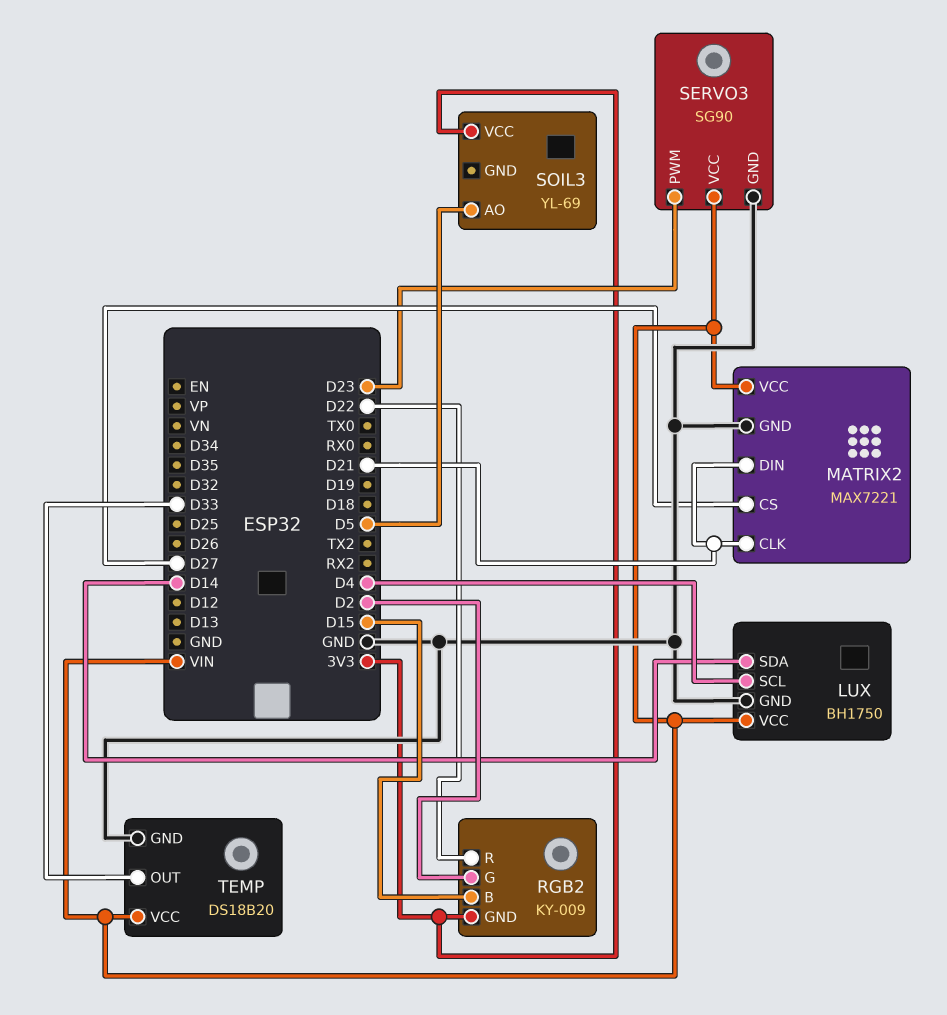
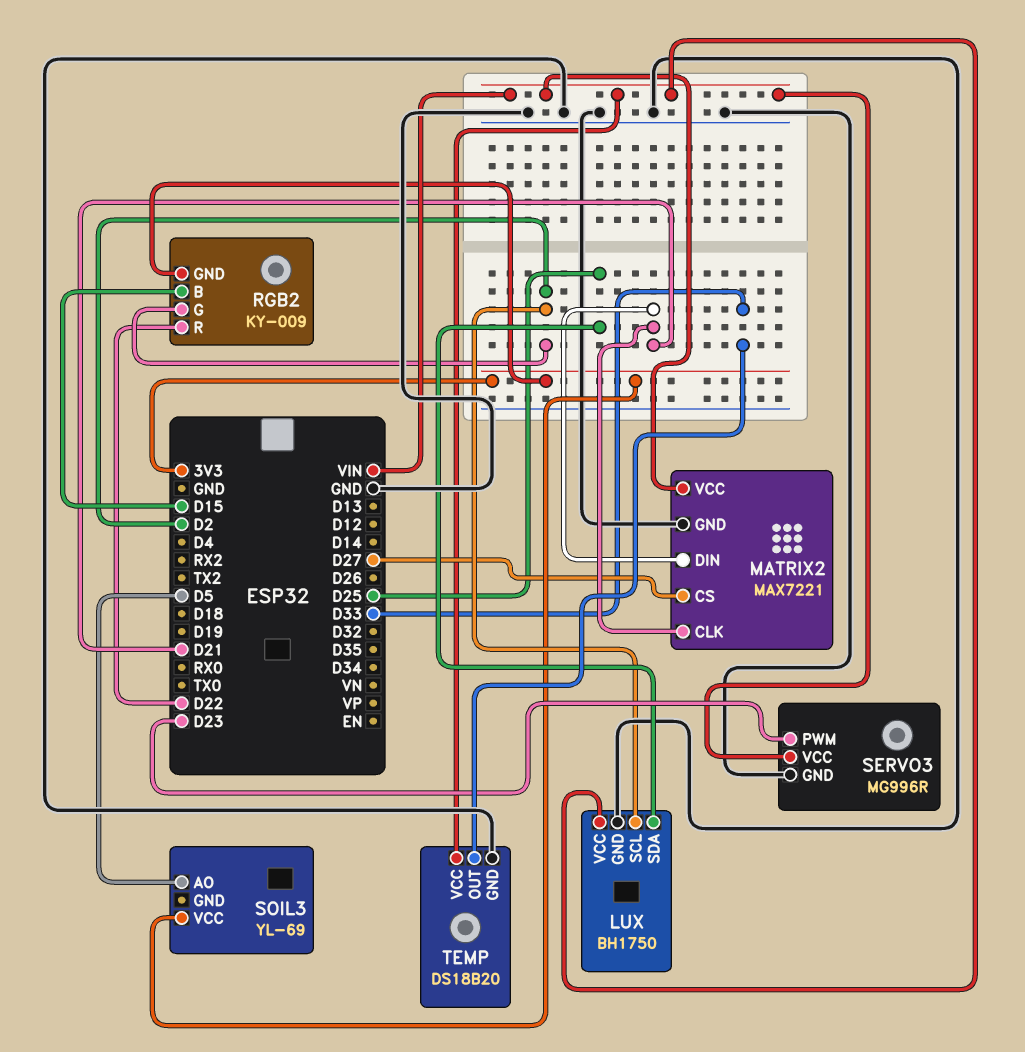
LUX pin SCL: D4 -> D2
LUX pin SDA: D14 -> D25
SERVO3: SG90 -> MG996R

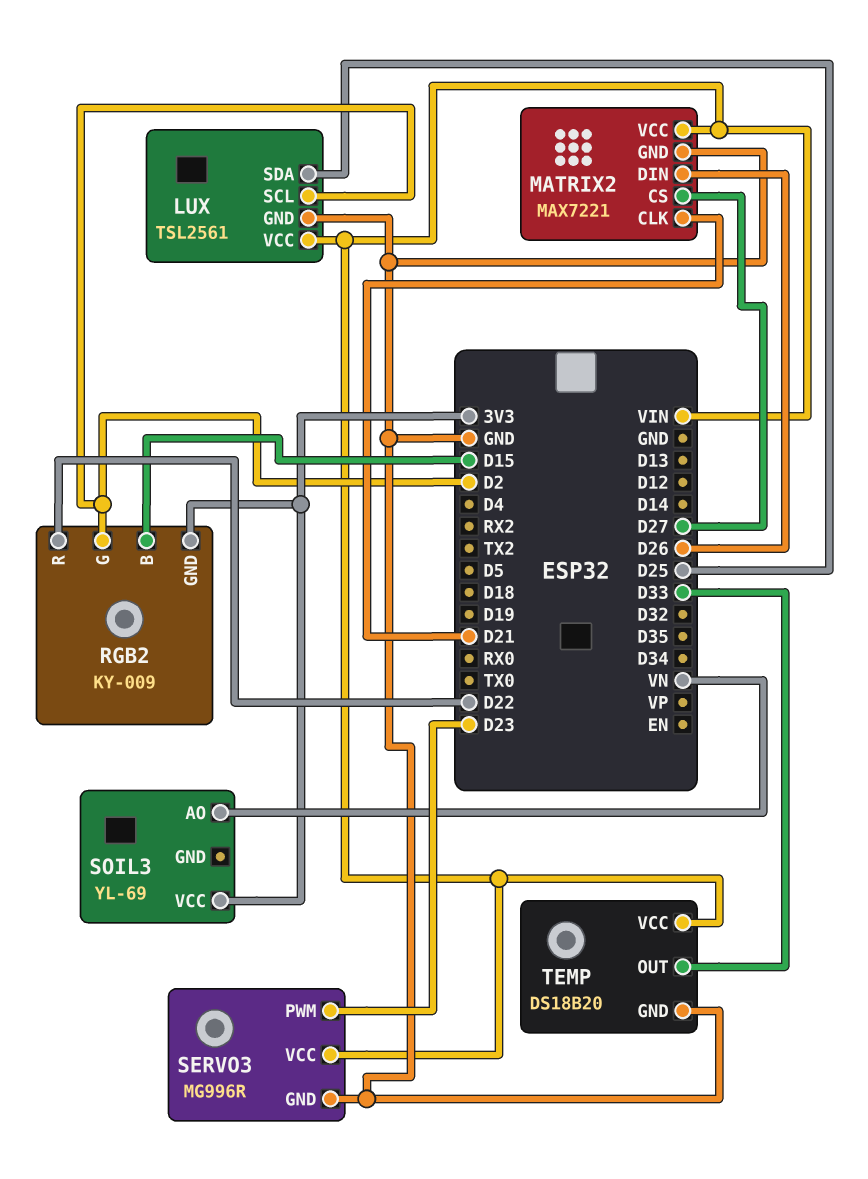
LUX: BH1750 -> TSL2561
MATRIX2 pin DIN: D21 -> D26
SOIL3 pin AO: D5 -> VN

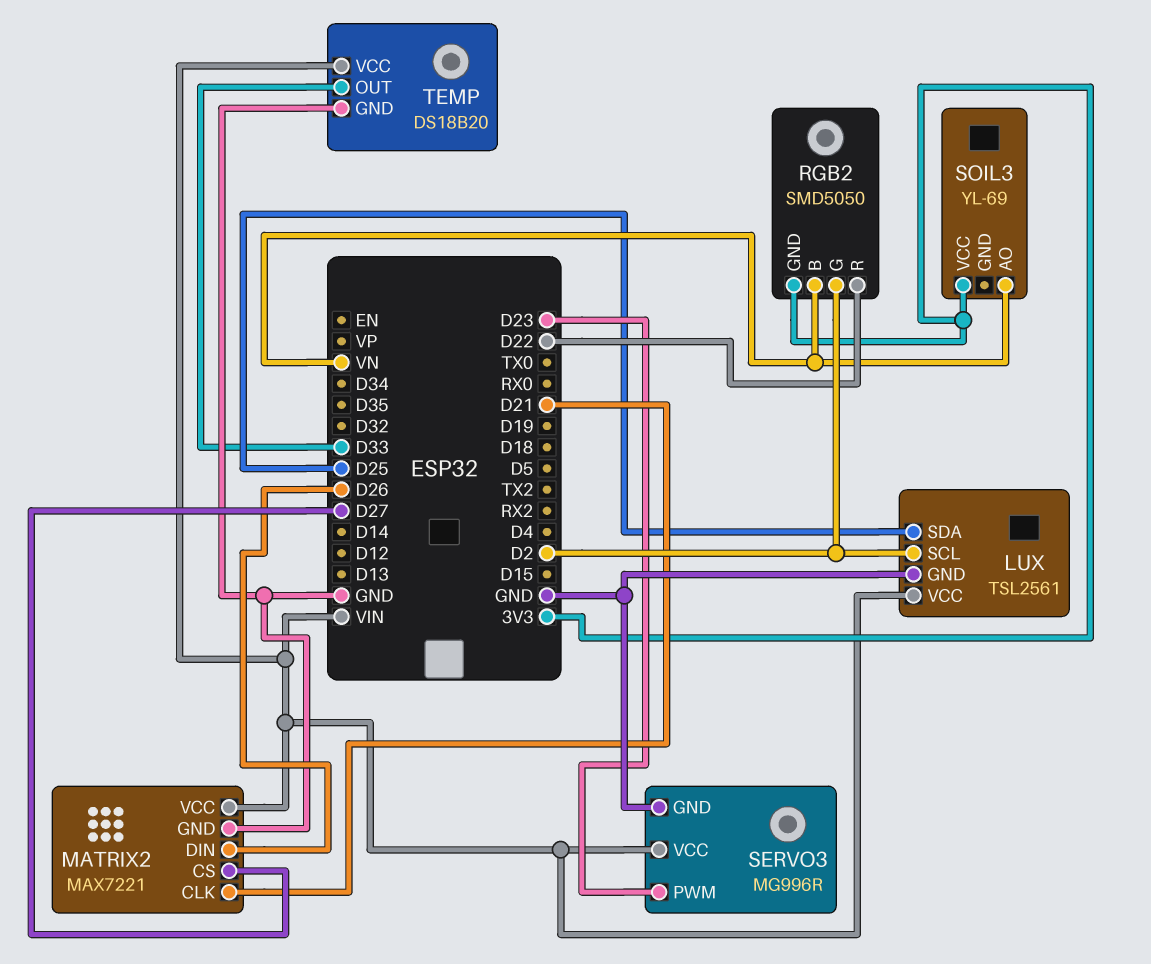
RGB2: KY-009 -> SMD5050
RGB2 pin B: D15 -> VN

